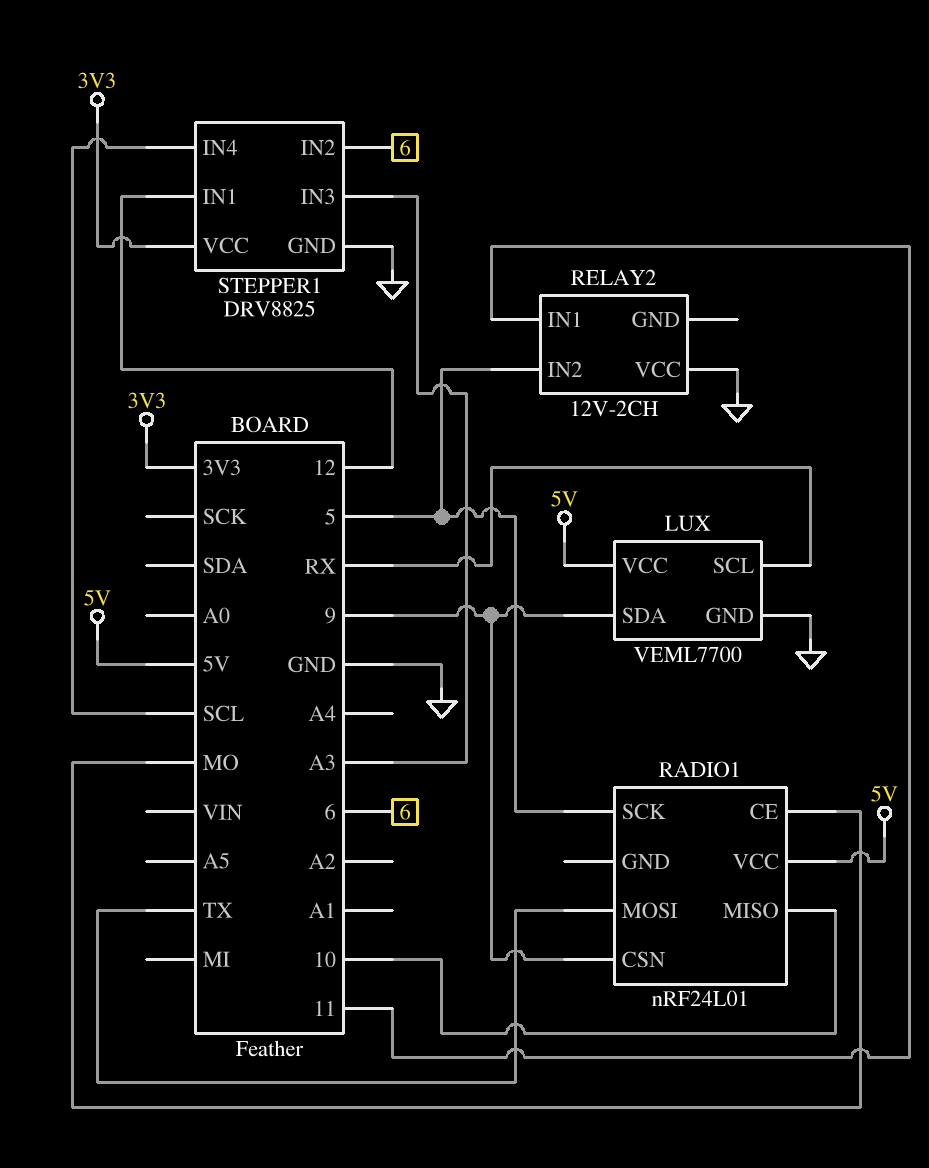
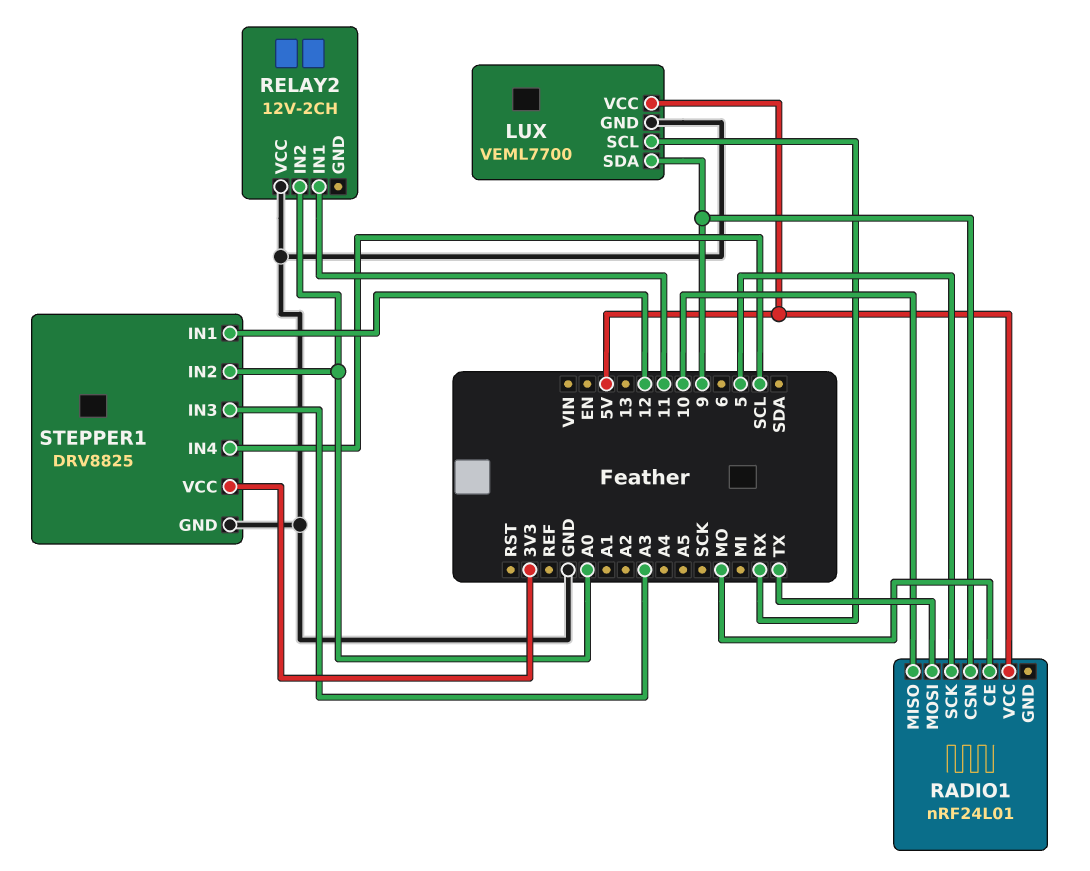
RELAY2 pin IN2: 5 -> A0
STEPPER1 pin IN2: 6 -> A0

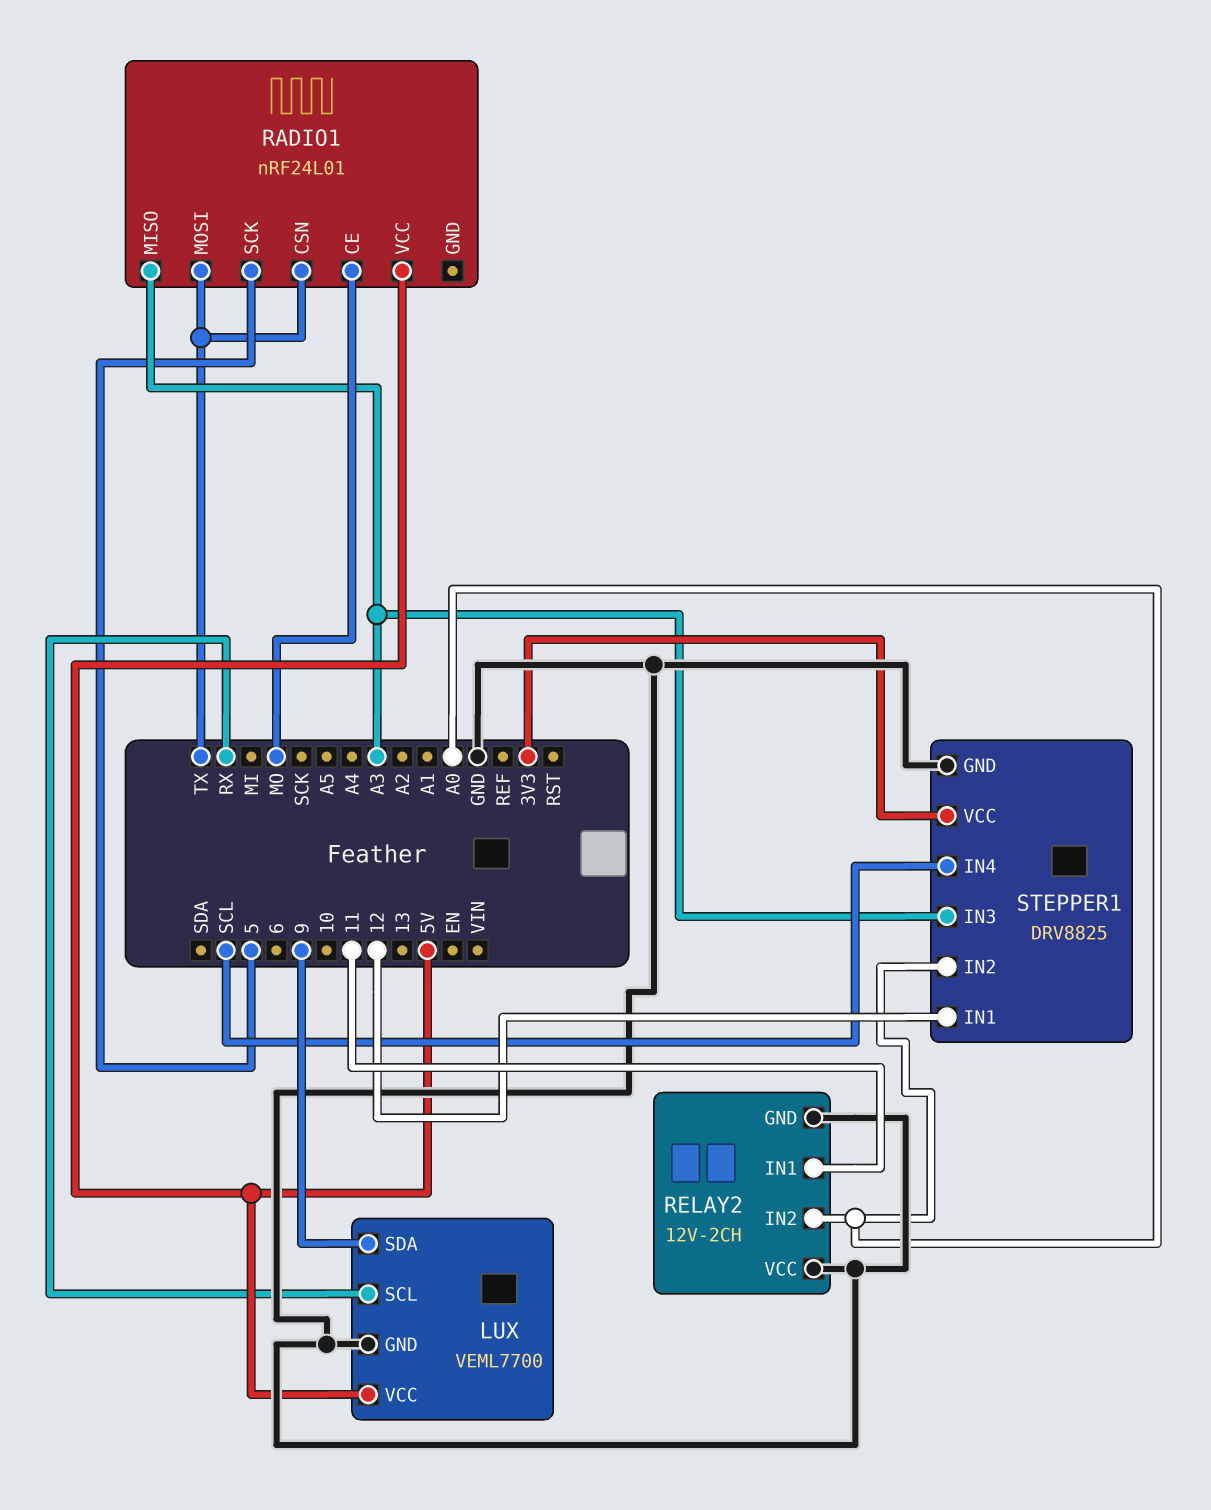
RADIO1 pin CSN: 9 -> TX
RADIO1 pin MISO: 10 -> A3
RELAY2 pin GND: none -> GND

